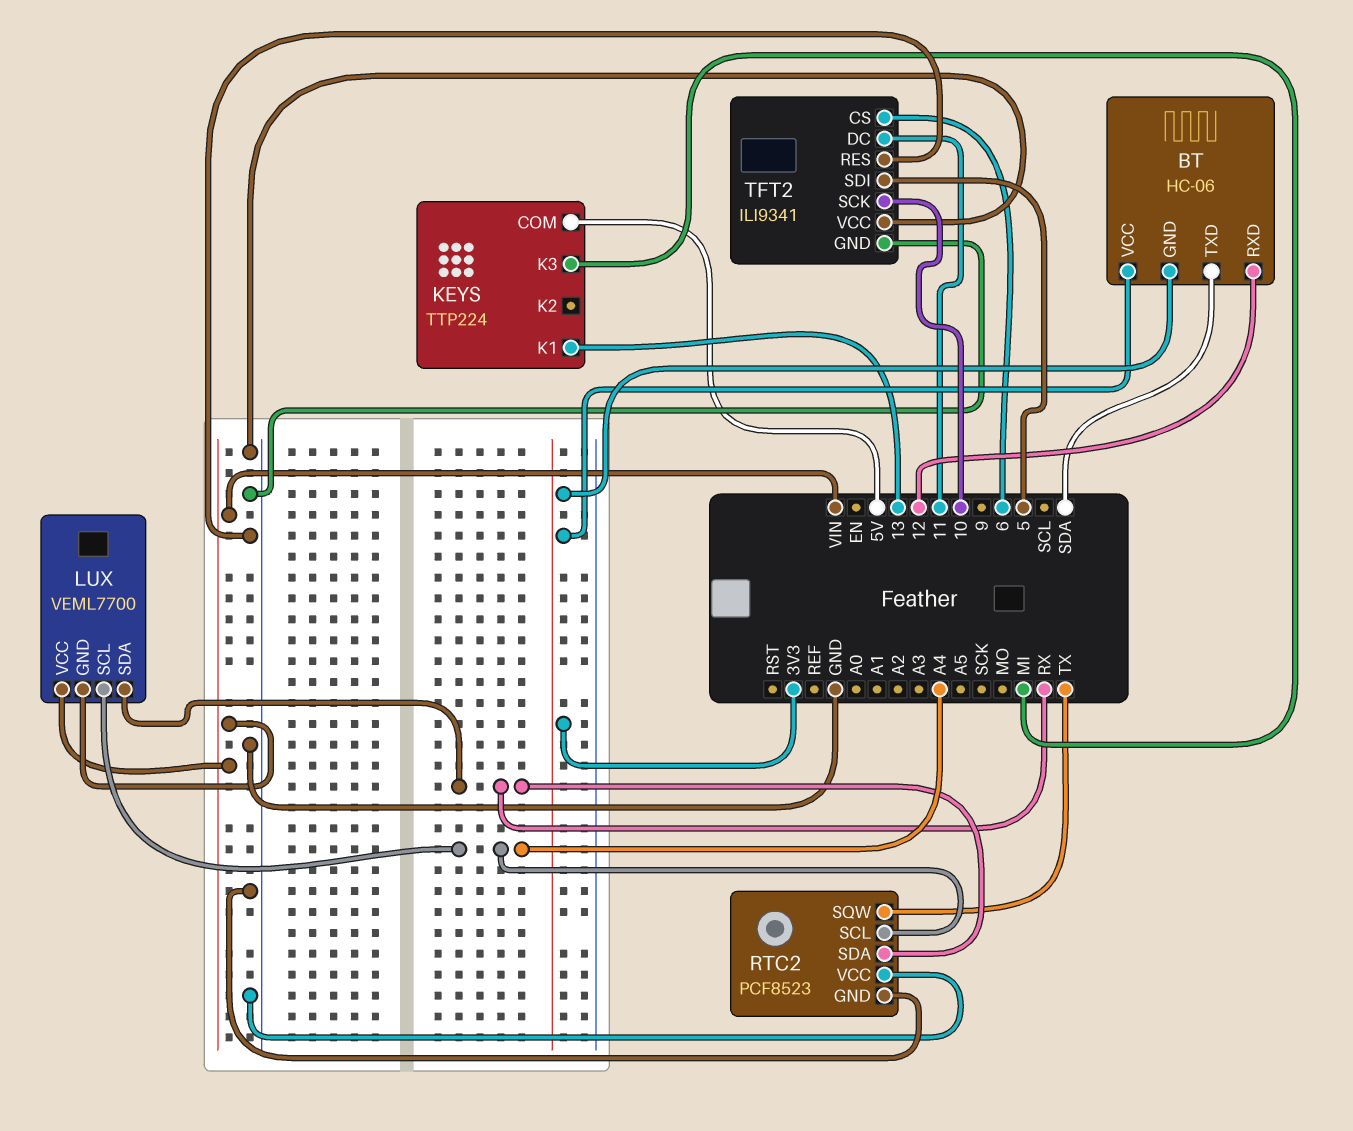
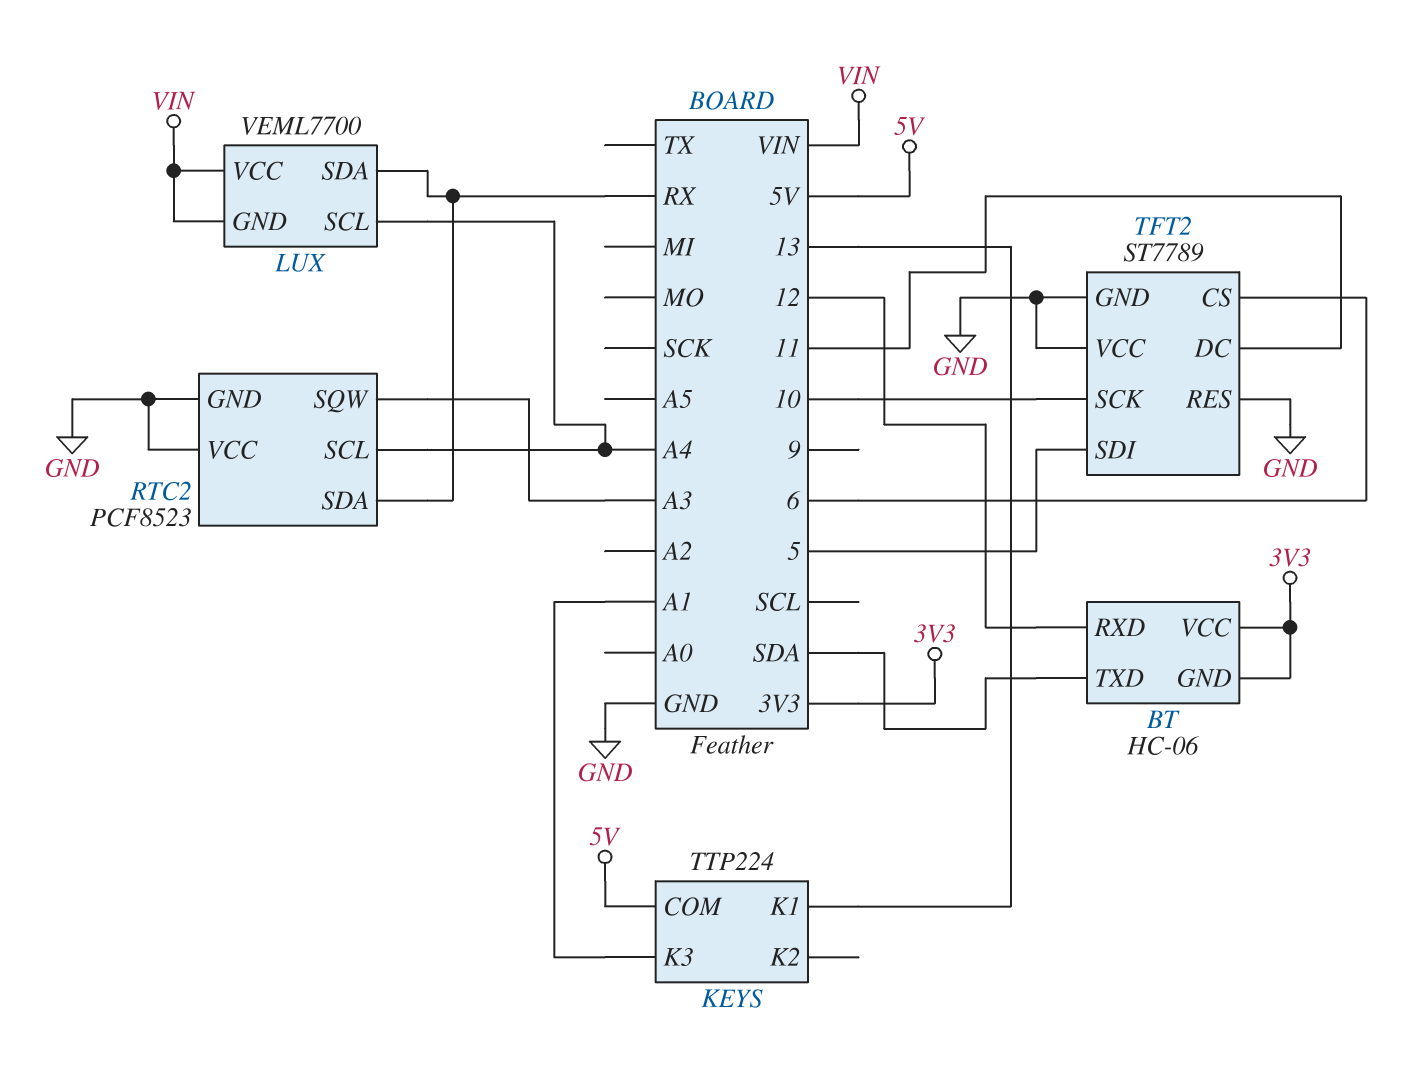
KEYS pin K3: MI -> A1
RTC2 pin SQW: TX -> A3
TFT2: ILI9341 -> ST7789

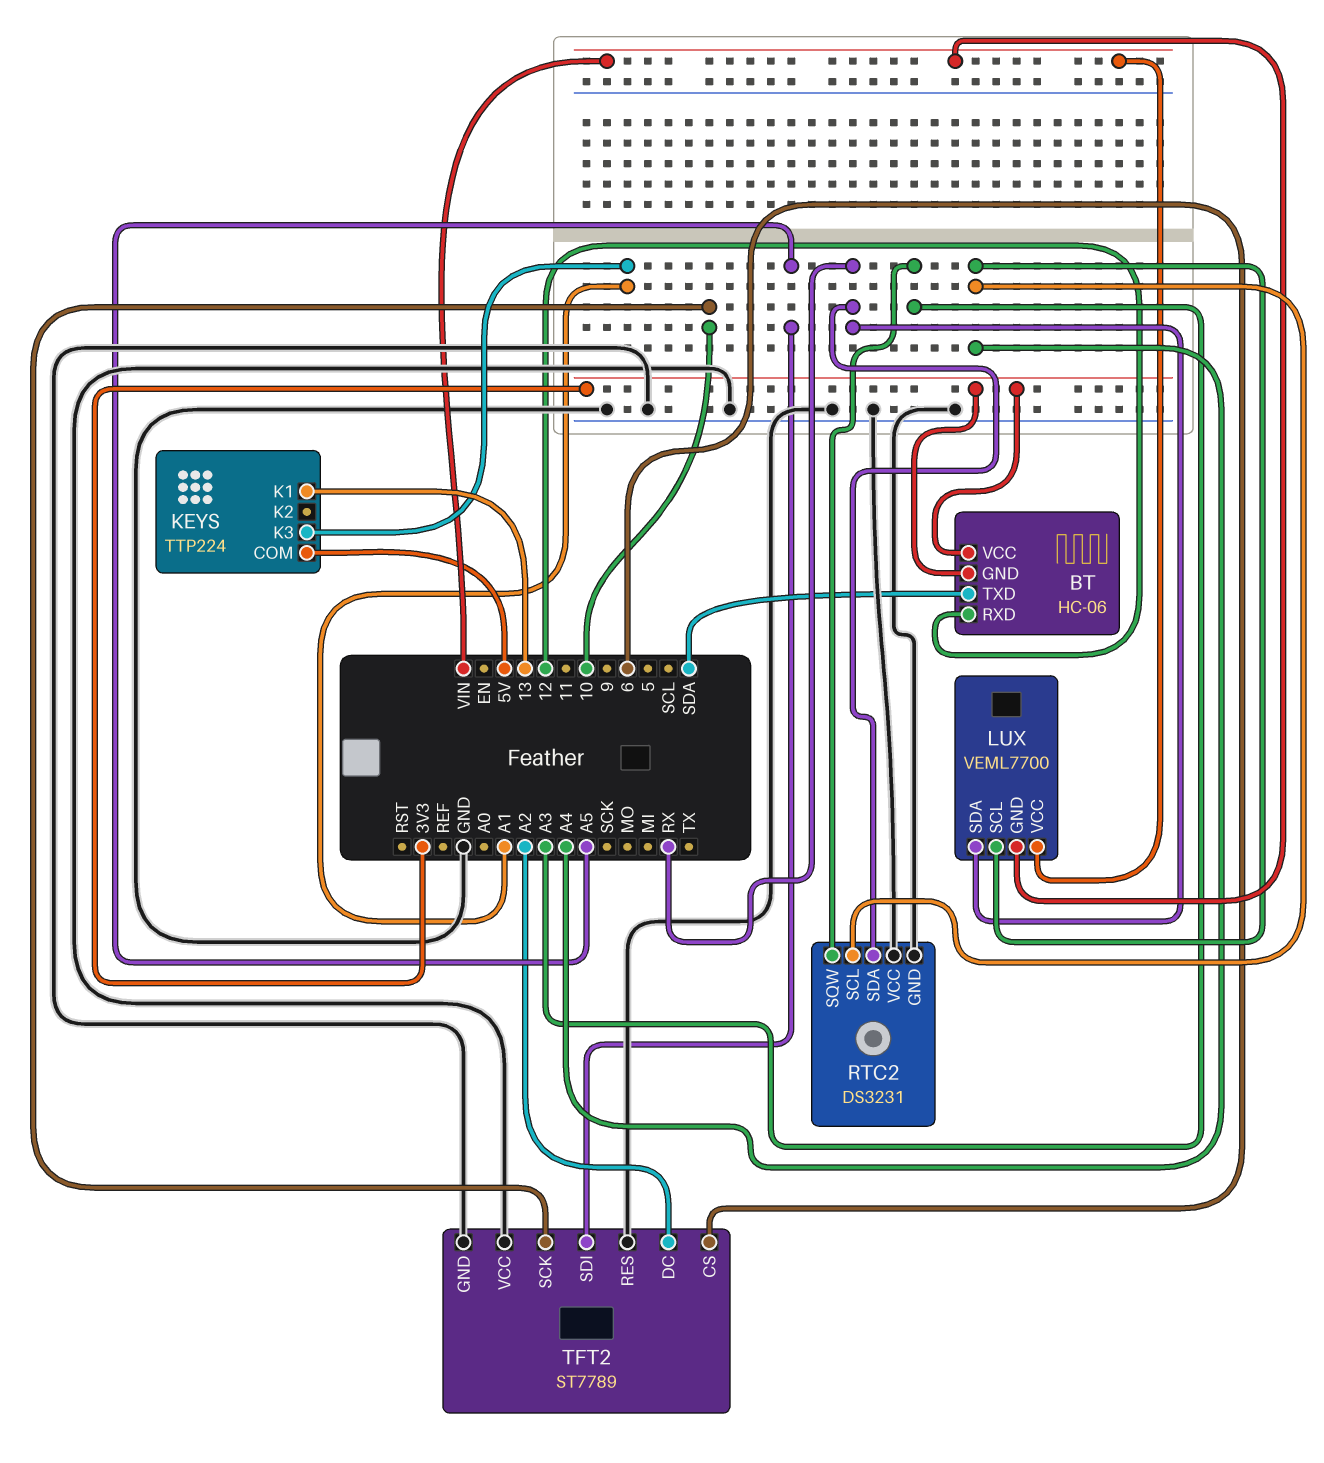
RTC2: PCF8523 -> DS3231
TFT2 pin DC: 11 -> A2
TFT2 pin SDI: 5 -> A5

